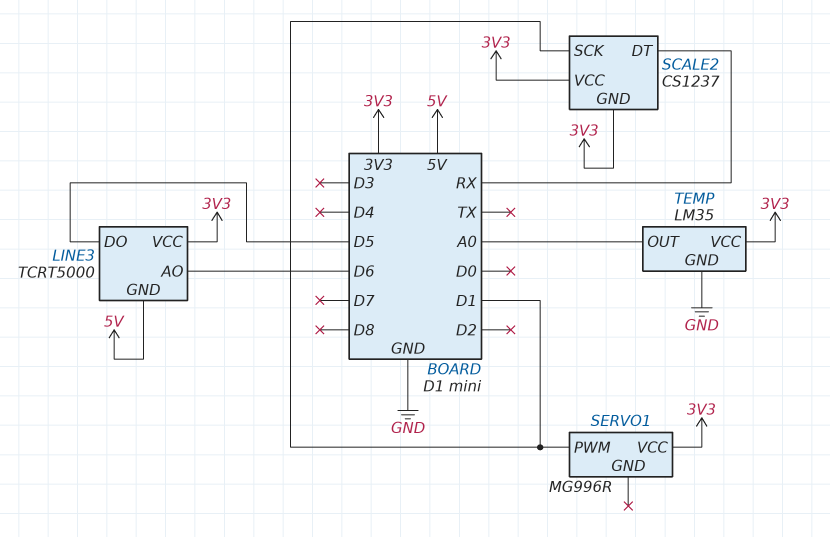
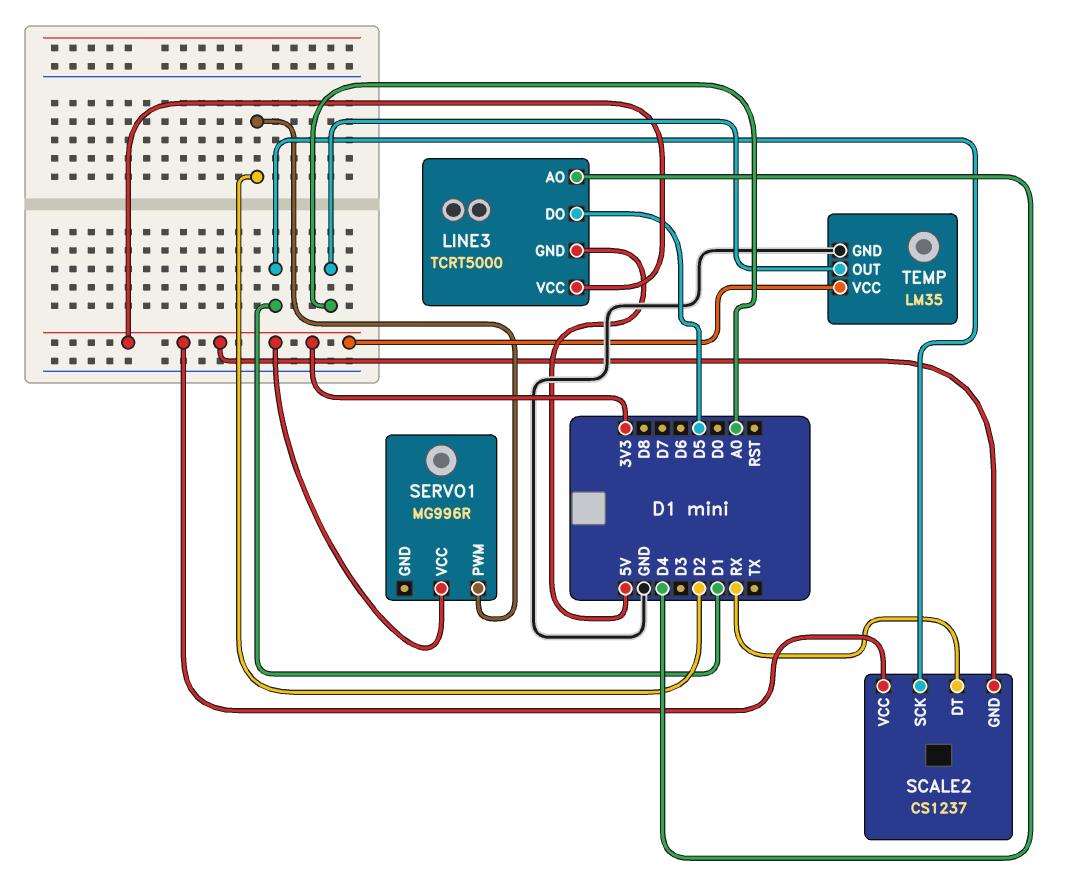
LINE3 pin AO: D6 -> D4
SERVO1 pin PWM: D1 -> D2

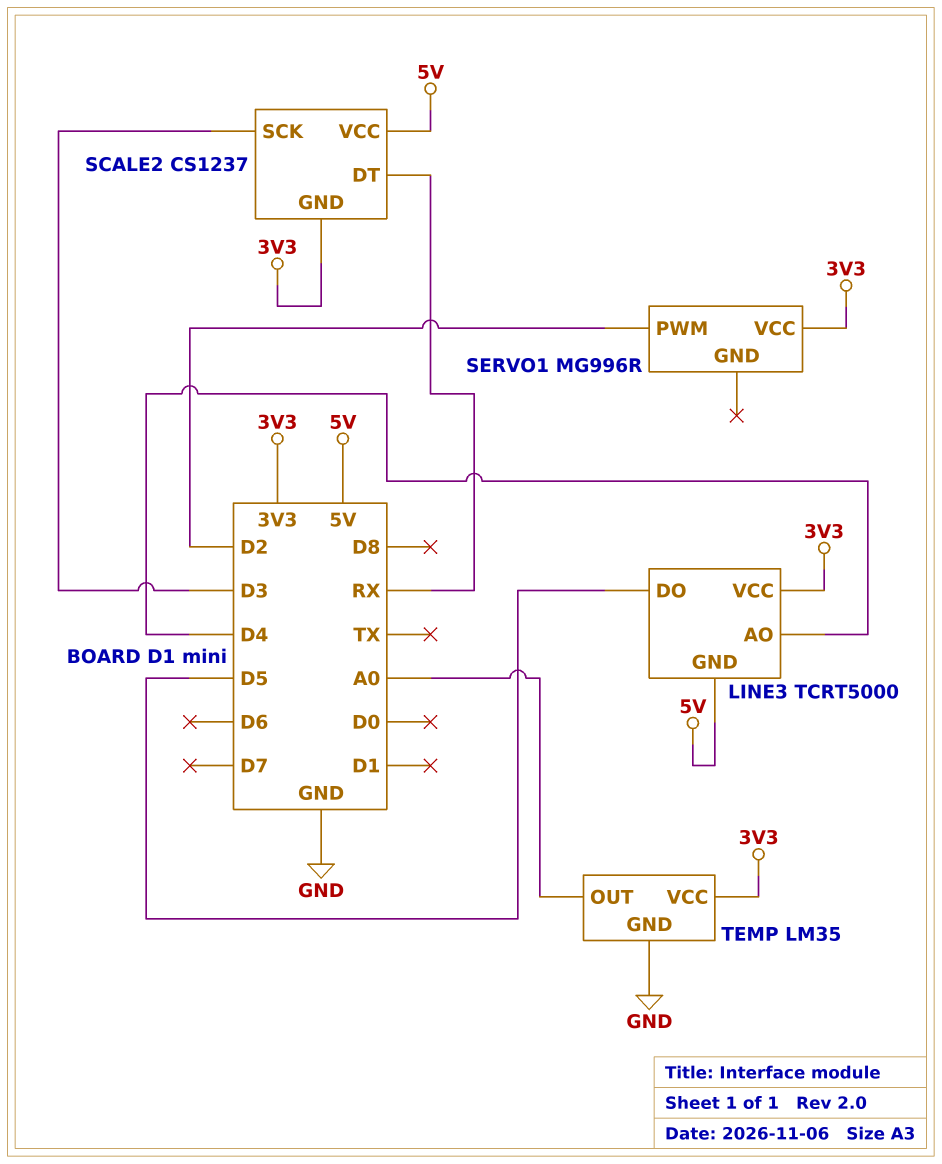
SCALE2 pin SCK: D1 -> D3
SCALE2 pin VCC: 3V3 -> 5V

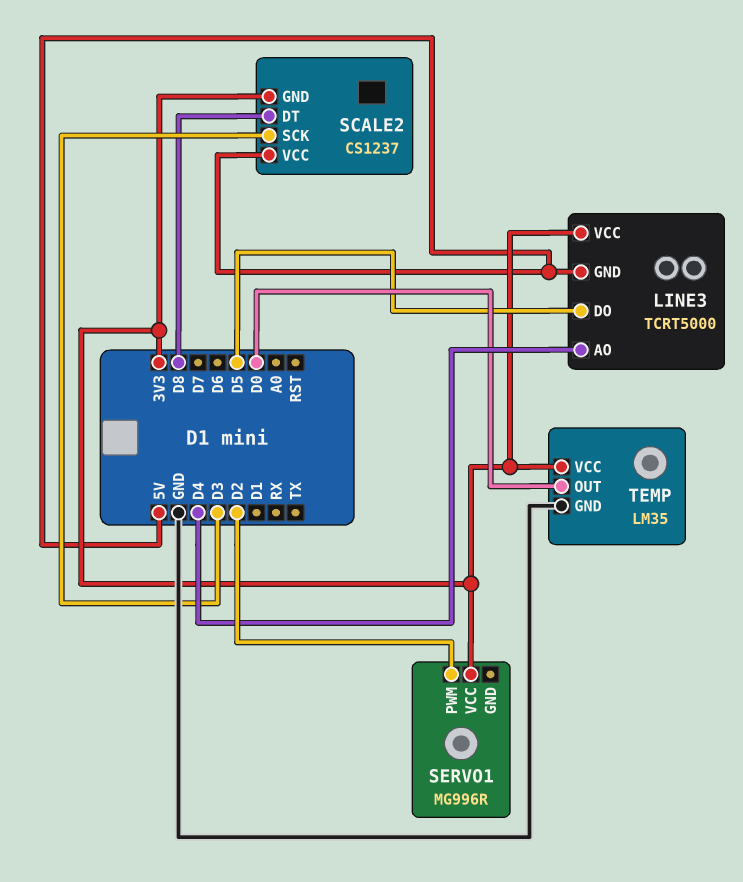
SCALE2 pin DT: RX -> D8
TEMP pin OUT: A0 -> D0

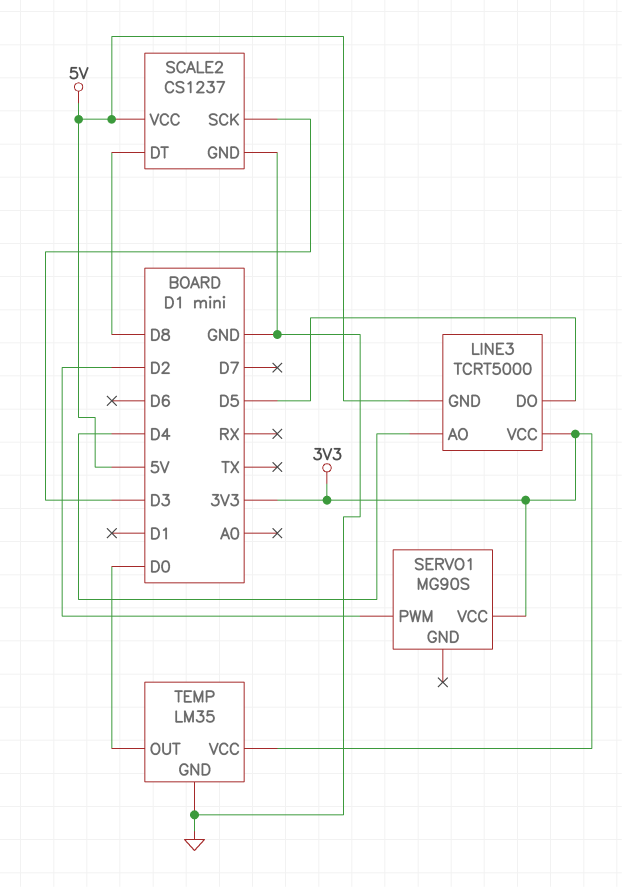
SCALE2 pin GND: 3V3 -> GND
SERVO1: MG996R -> MG90S

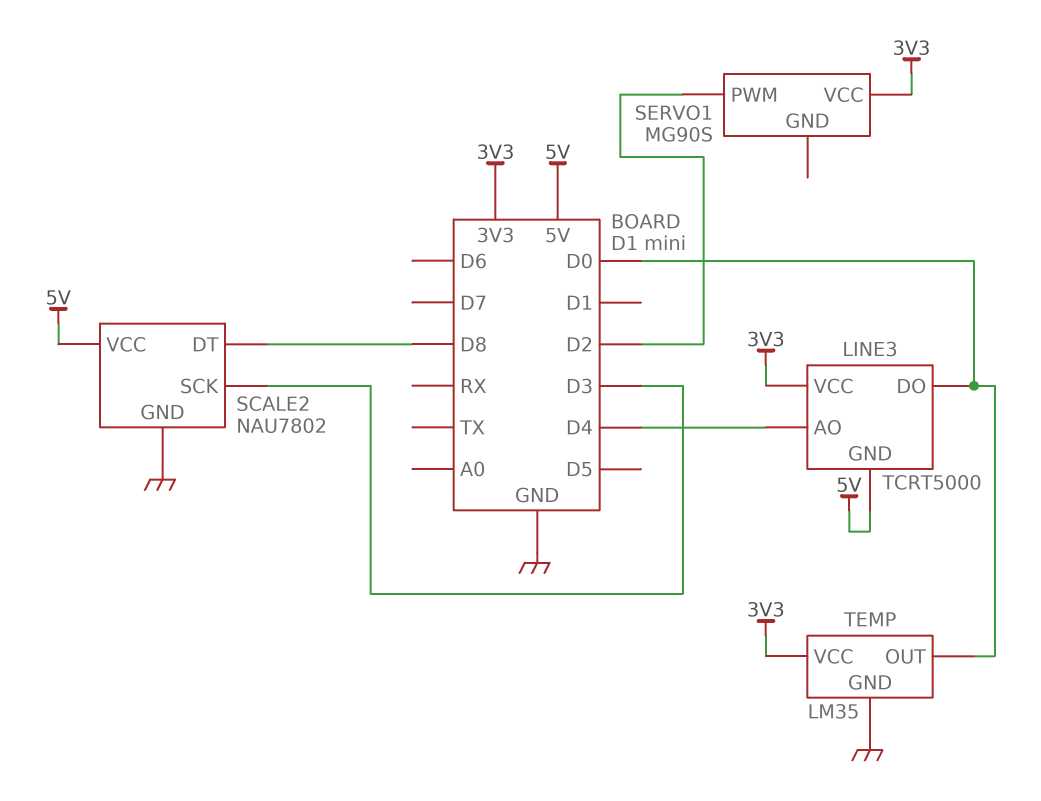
LINE3 pin DO: D5 -> D0
SCALE2: CS1237 -> NAU7802

